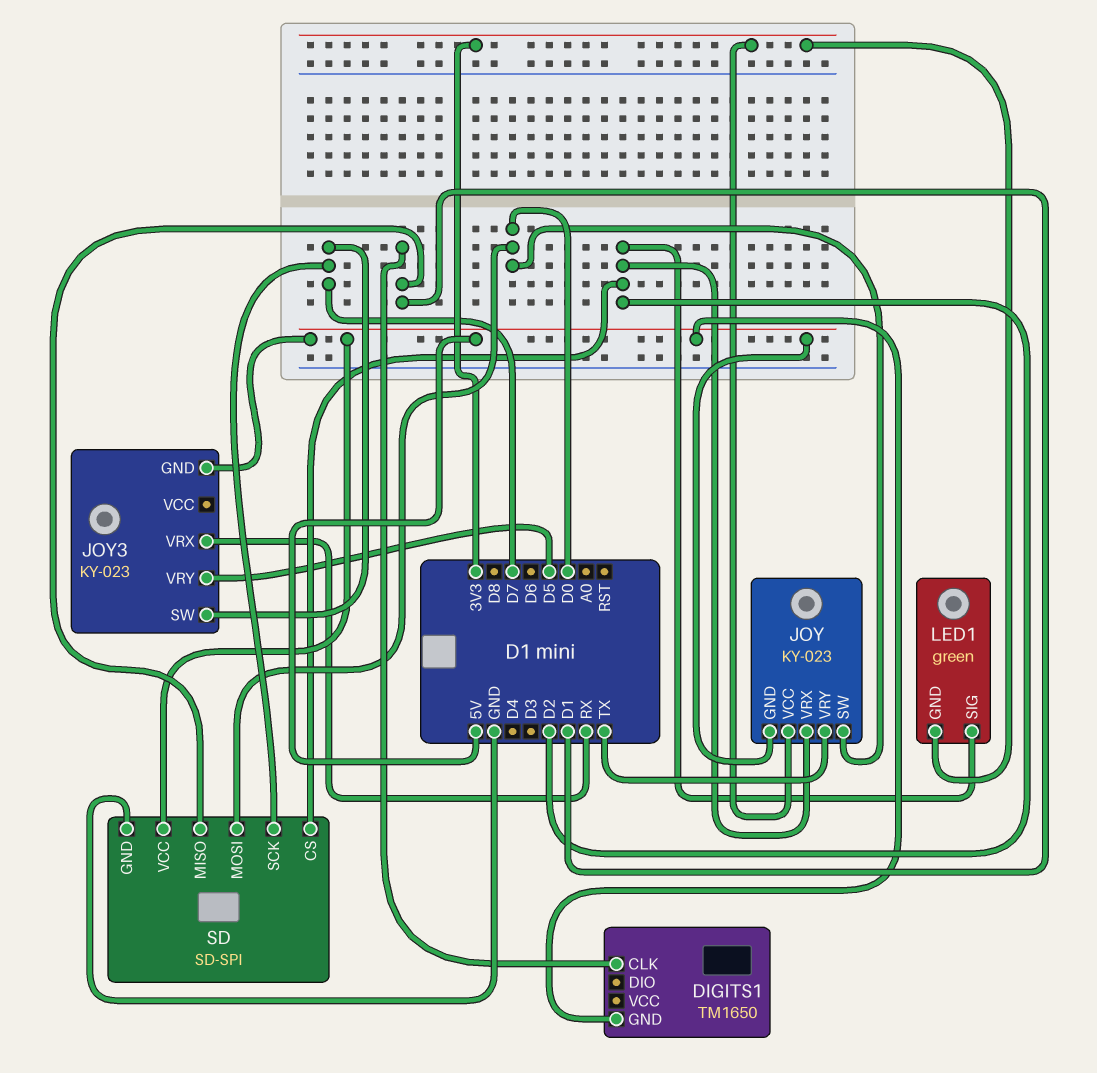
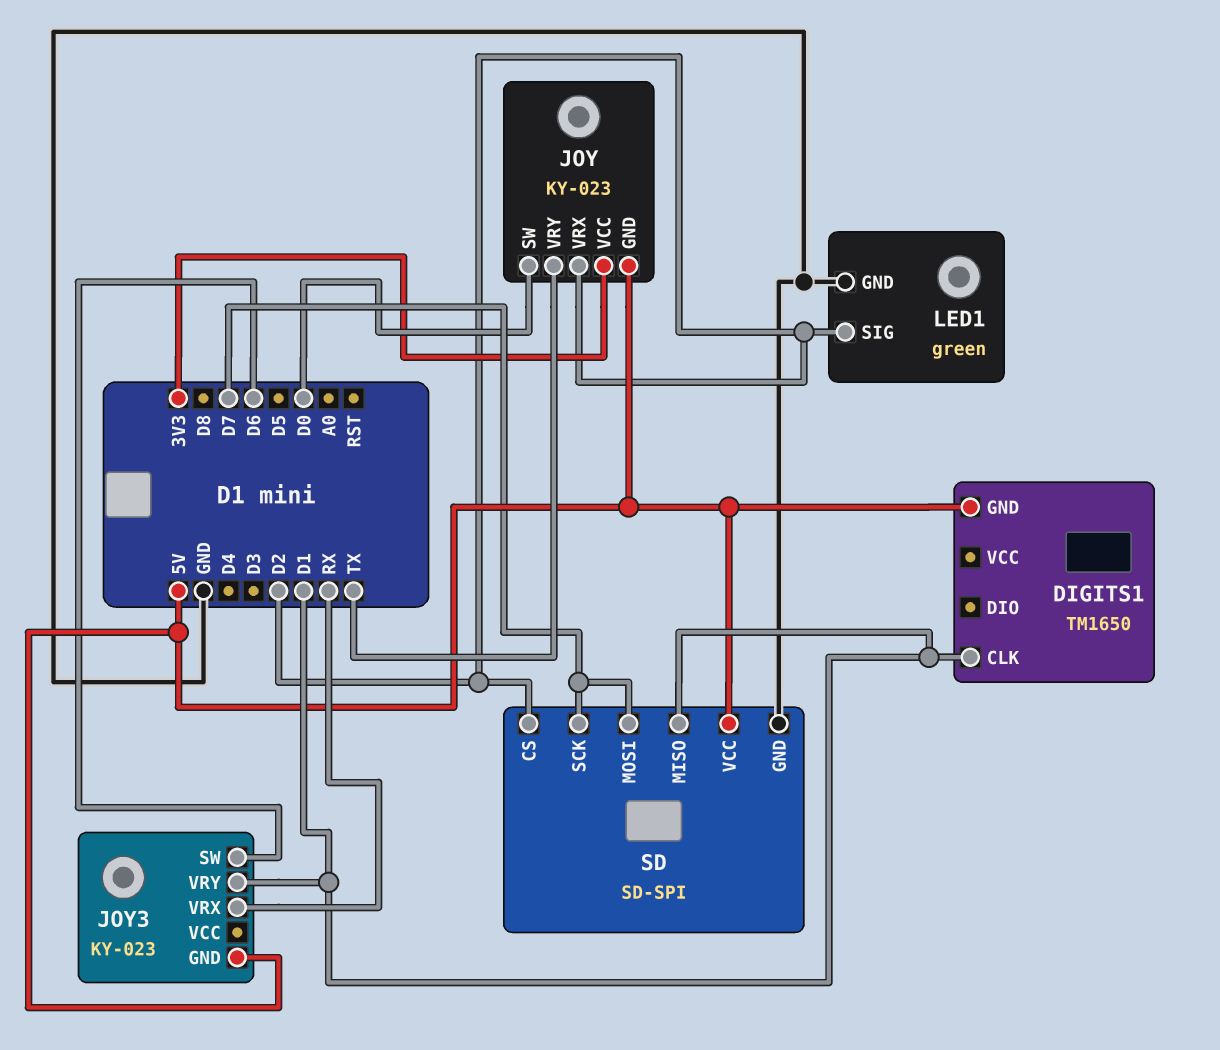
JOY3 pin SW: D7 -> D6
JOY3 pin VRY: D5 -> D1
LED1 pin GND: 3V3 -> GND
SD pin MOSI: D0 -> D7

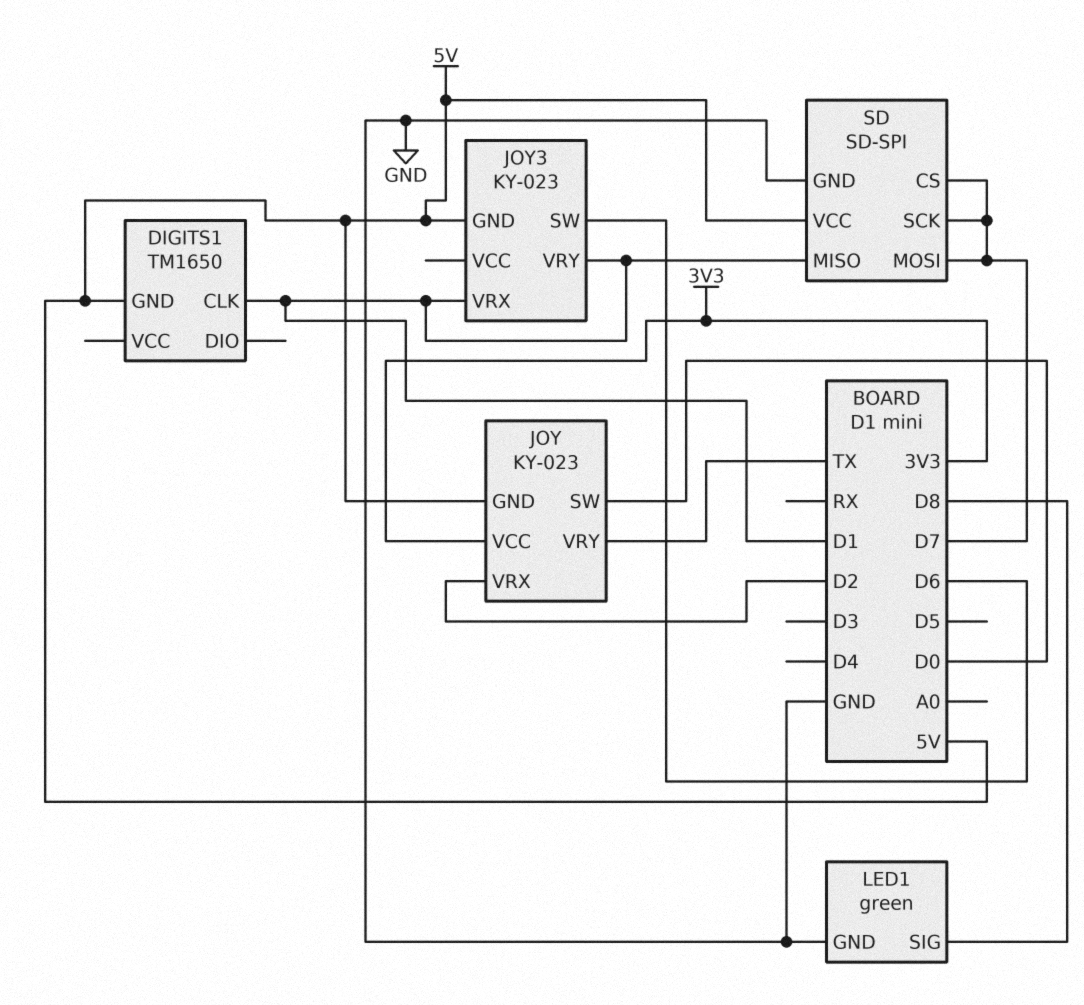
JOY3 pin VRX: RX -> D1
LED1 pin SIG: D2 -> D8
SD pin CS: D2 -> D7

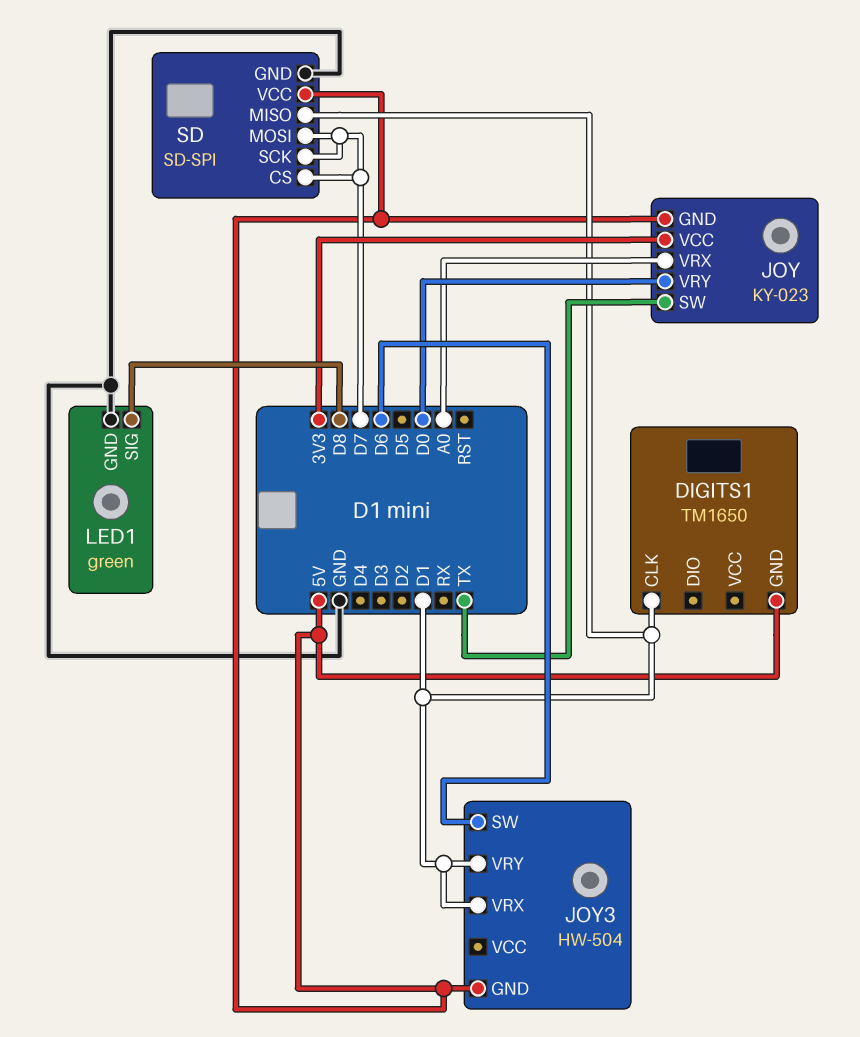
JOY pin SW: D0 -> TX
JOY pin VRX: D2 -> A0
JOY pin VRY: TX -> D0
JOY3: KY-023 -> HW-504

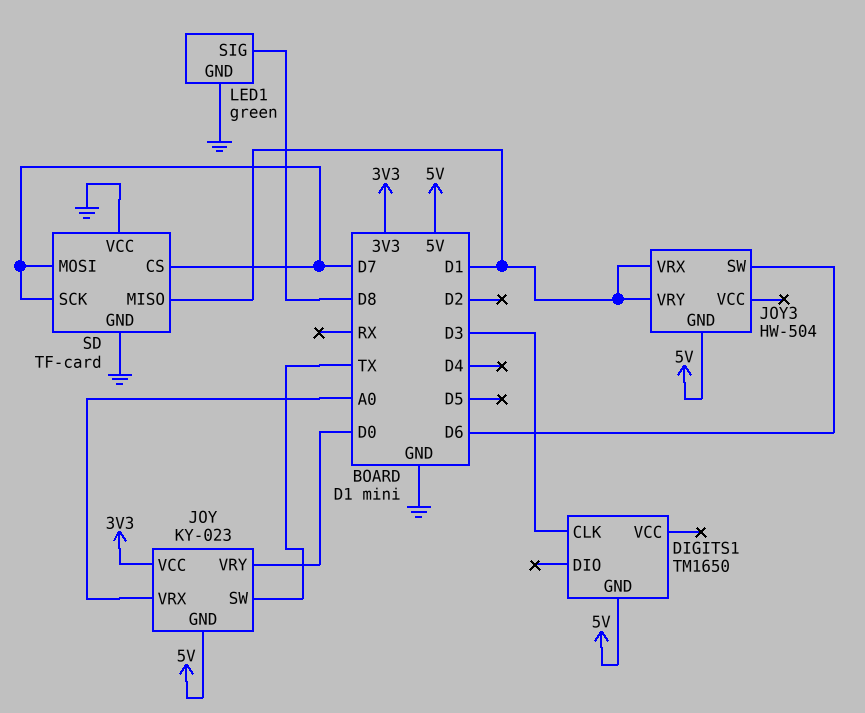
DIGITS1 pin CLK: D1 -> D3
SD: SD-SPI -> TF-card
SD pin VCC: 5V -> GND

